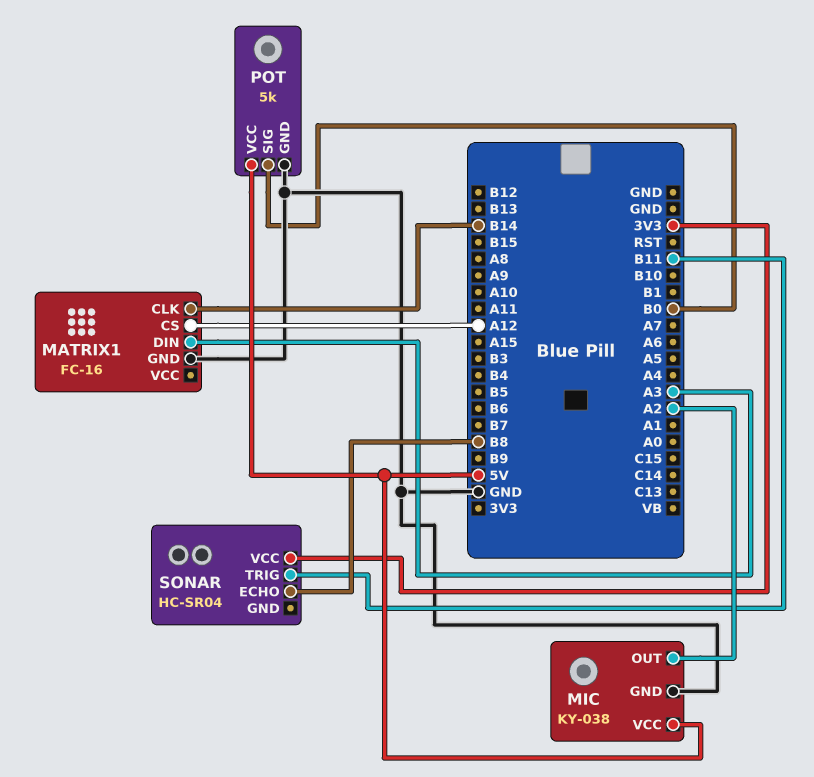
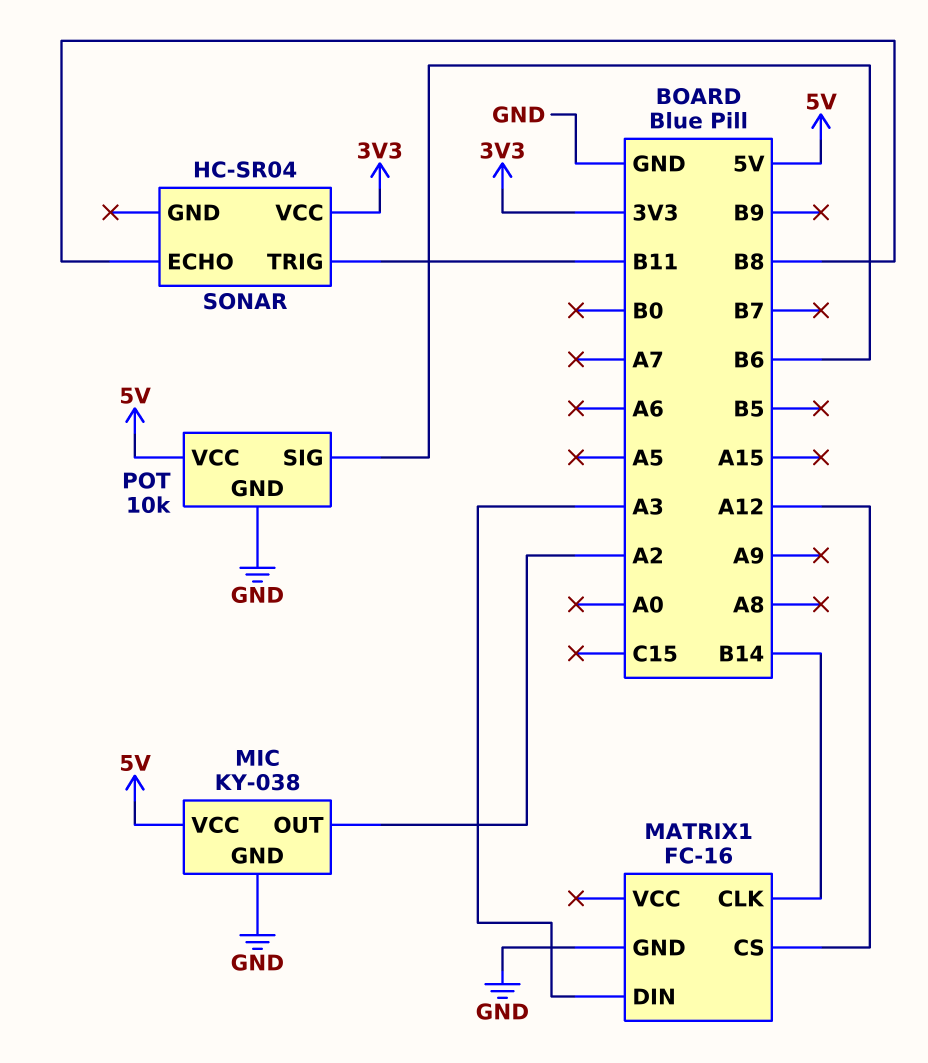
POT: 5k -> 10k
POT pin SIG: B0 -> B6

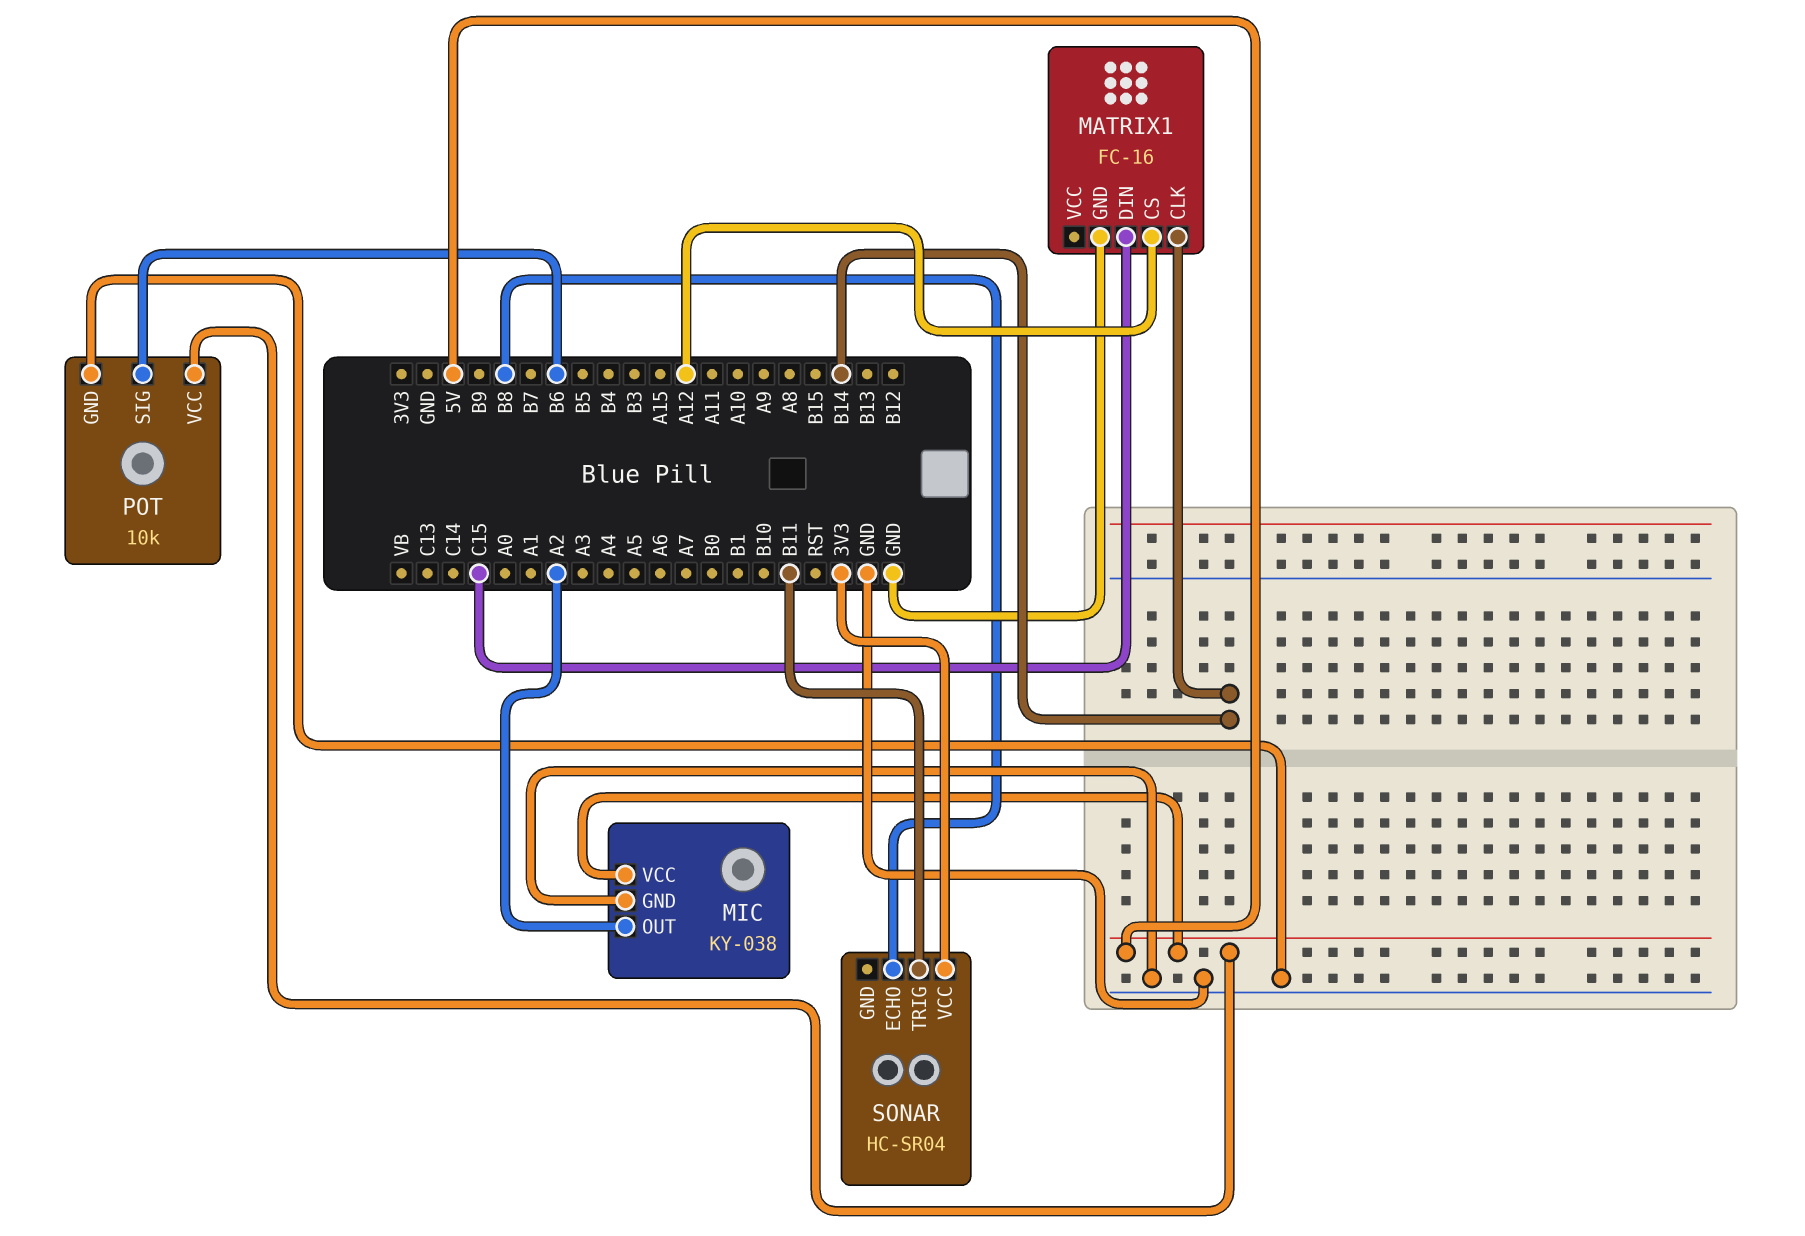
MATRIX1 pin DIN: A3 -> C15

